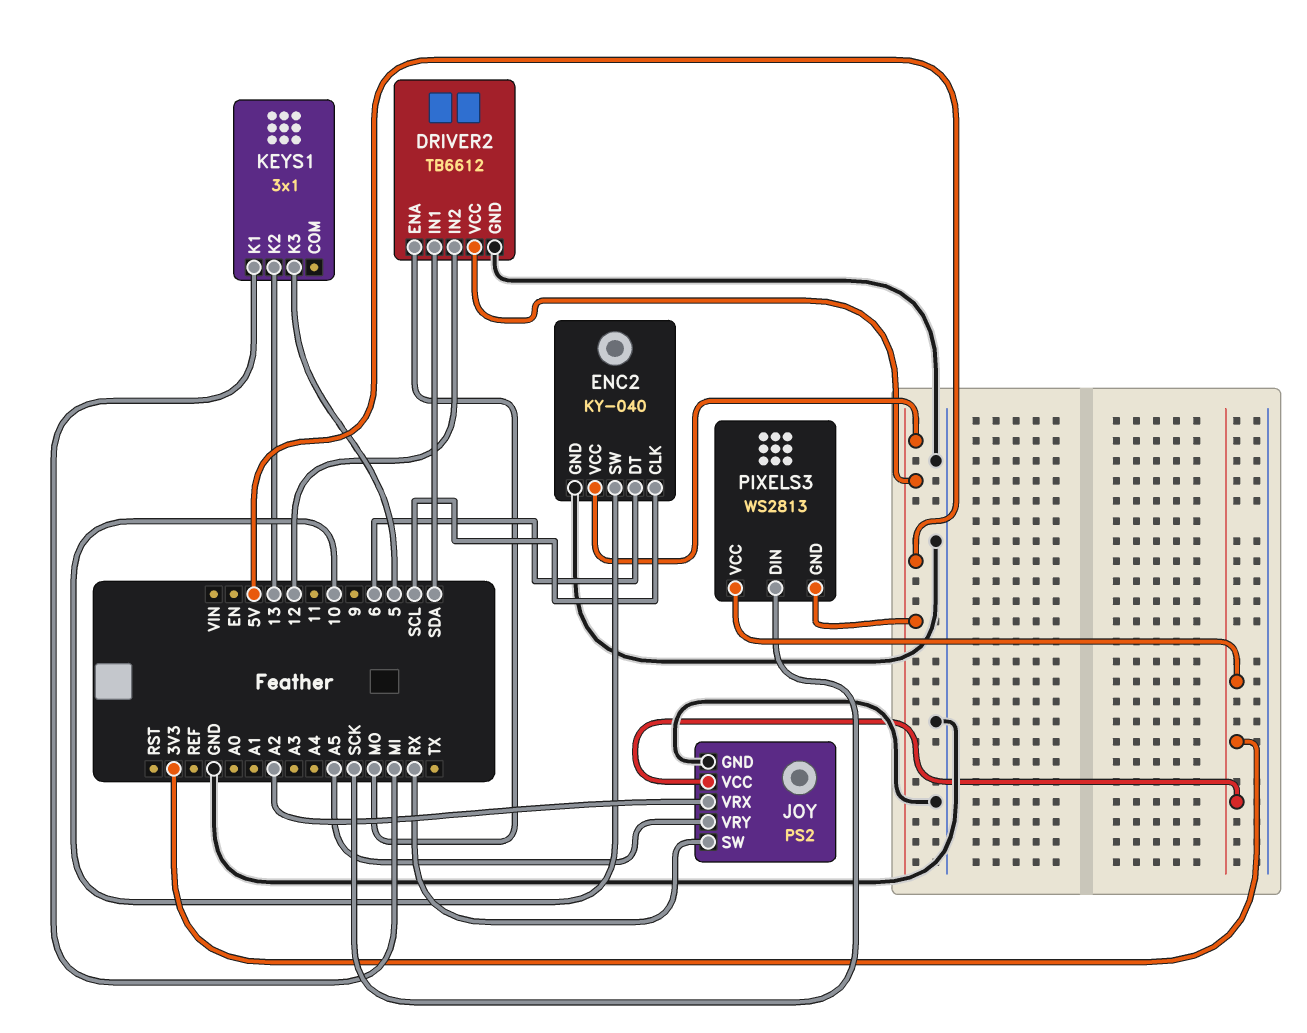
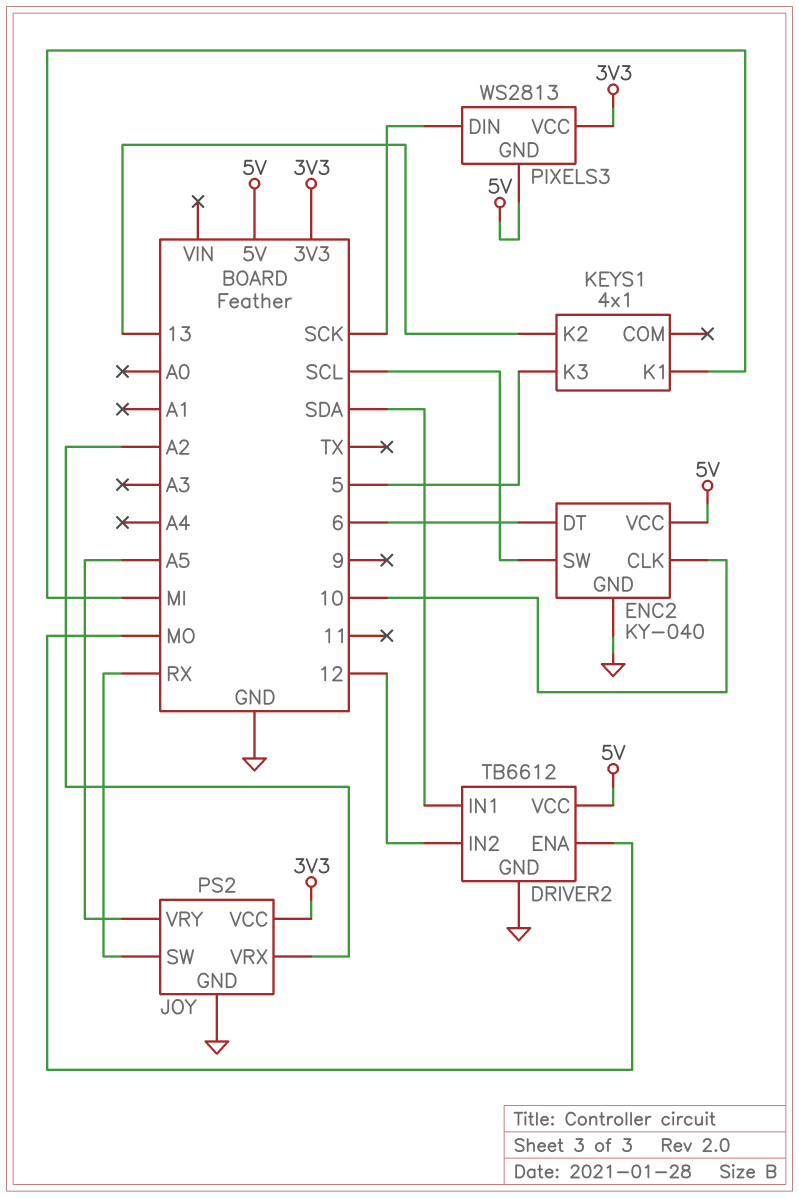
ENC2 pin CLK: SCL -> 10
ENC2 pin SW: 10 -> SCL
KEYS1: 3x1 -> 4x1

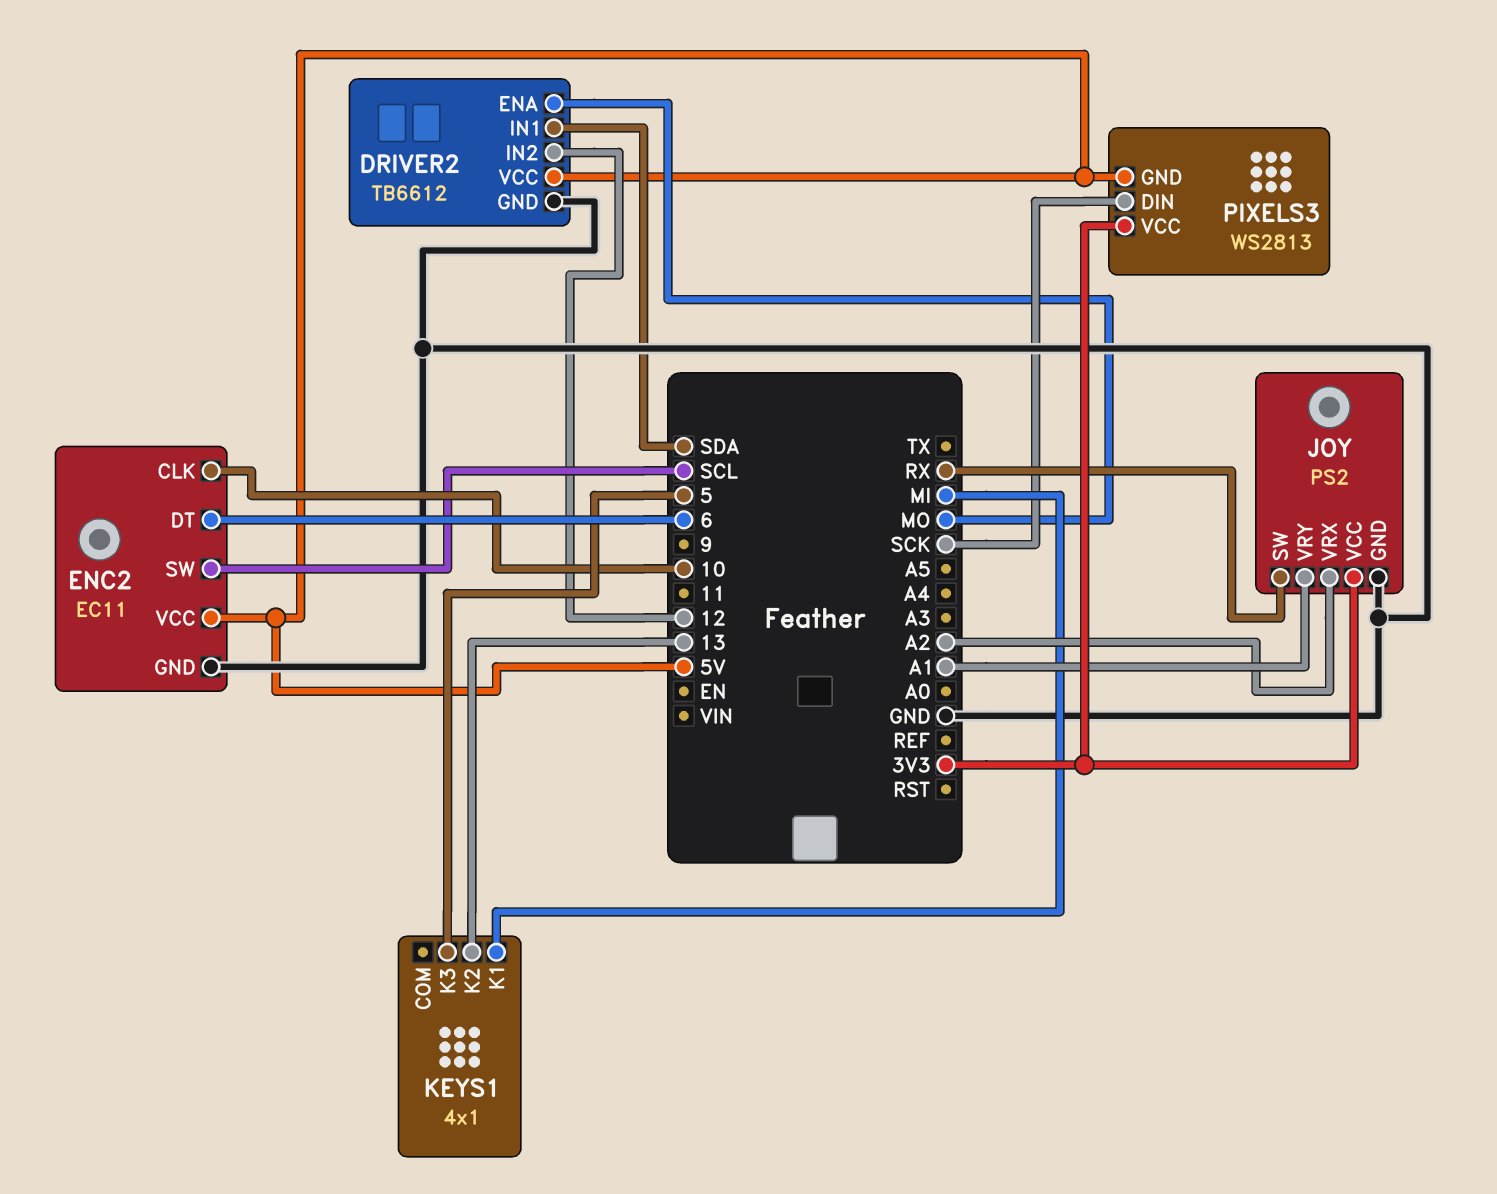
ENC2: KY-040 -> EC11
JOY pin VRY: A5 -> A1

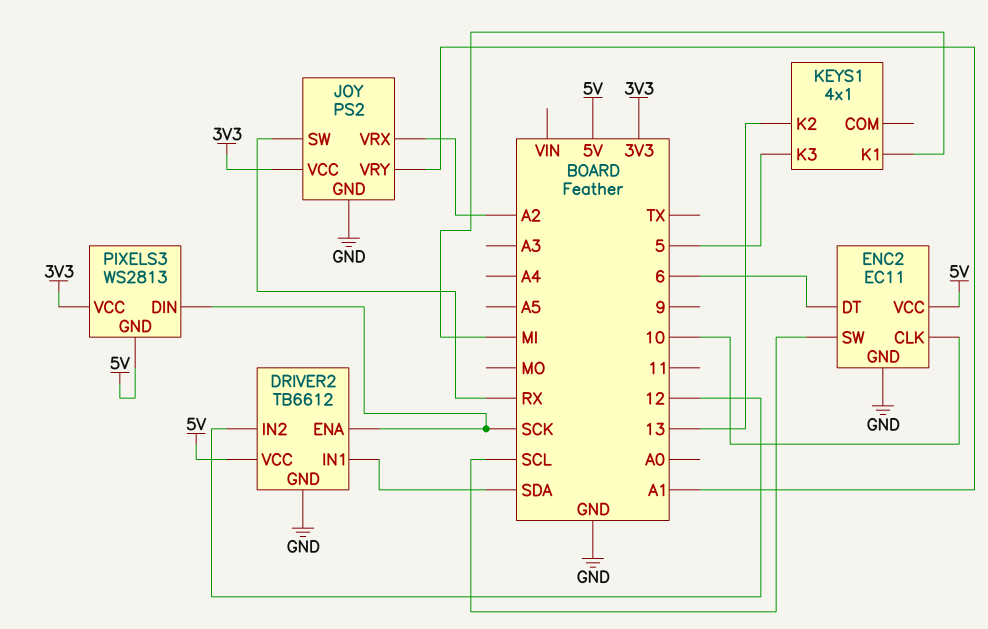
DRIVER2 pin ENA: MO -> SCK

